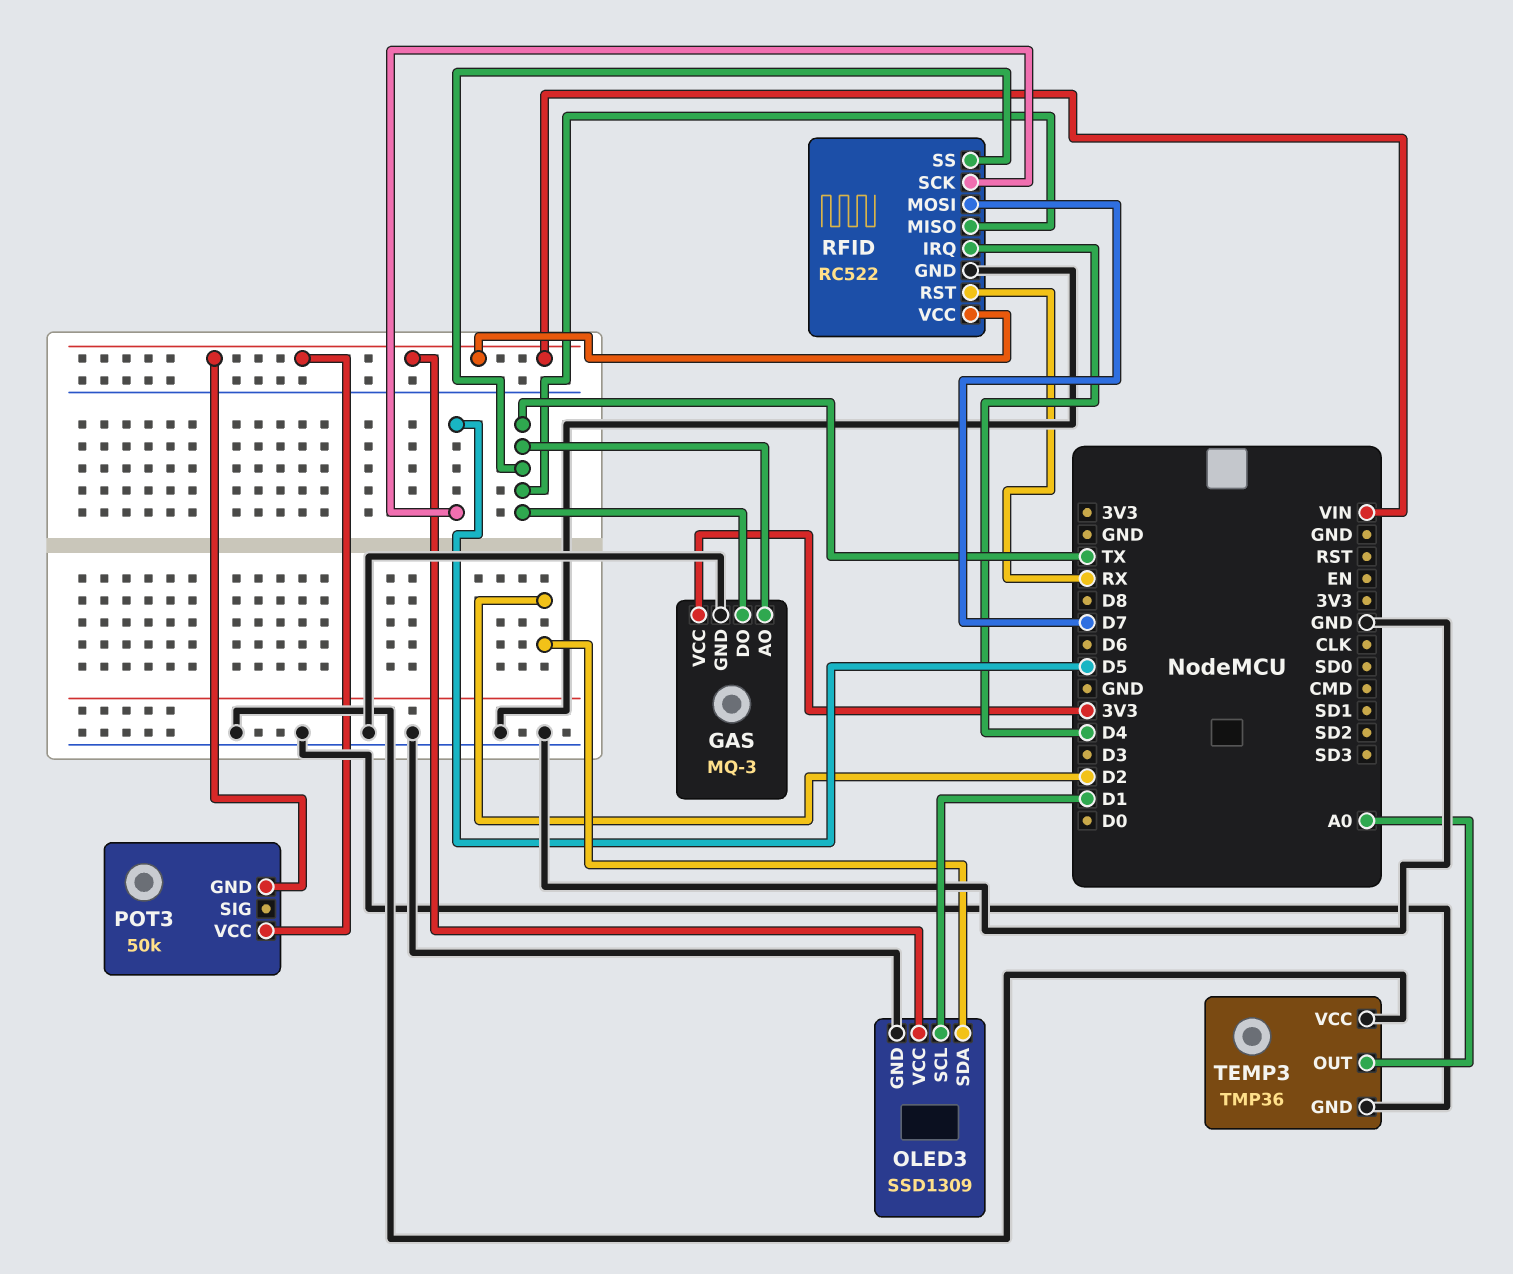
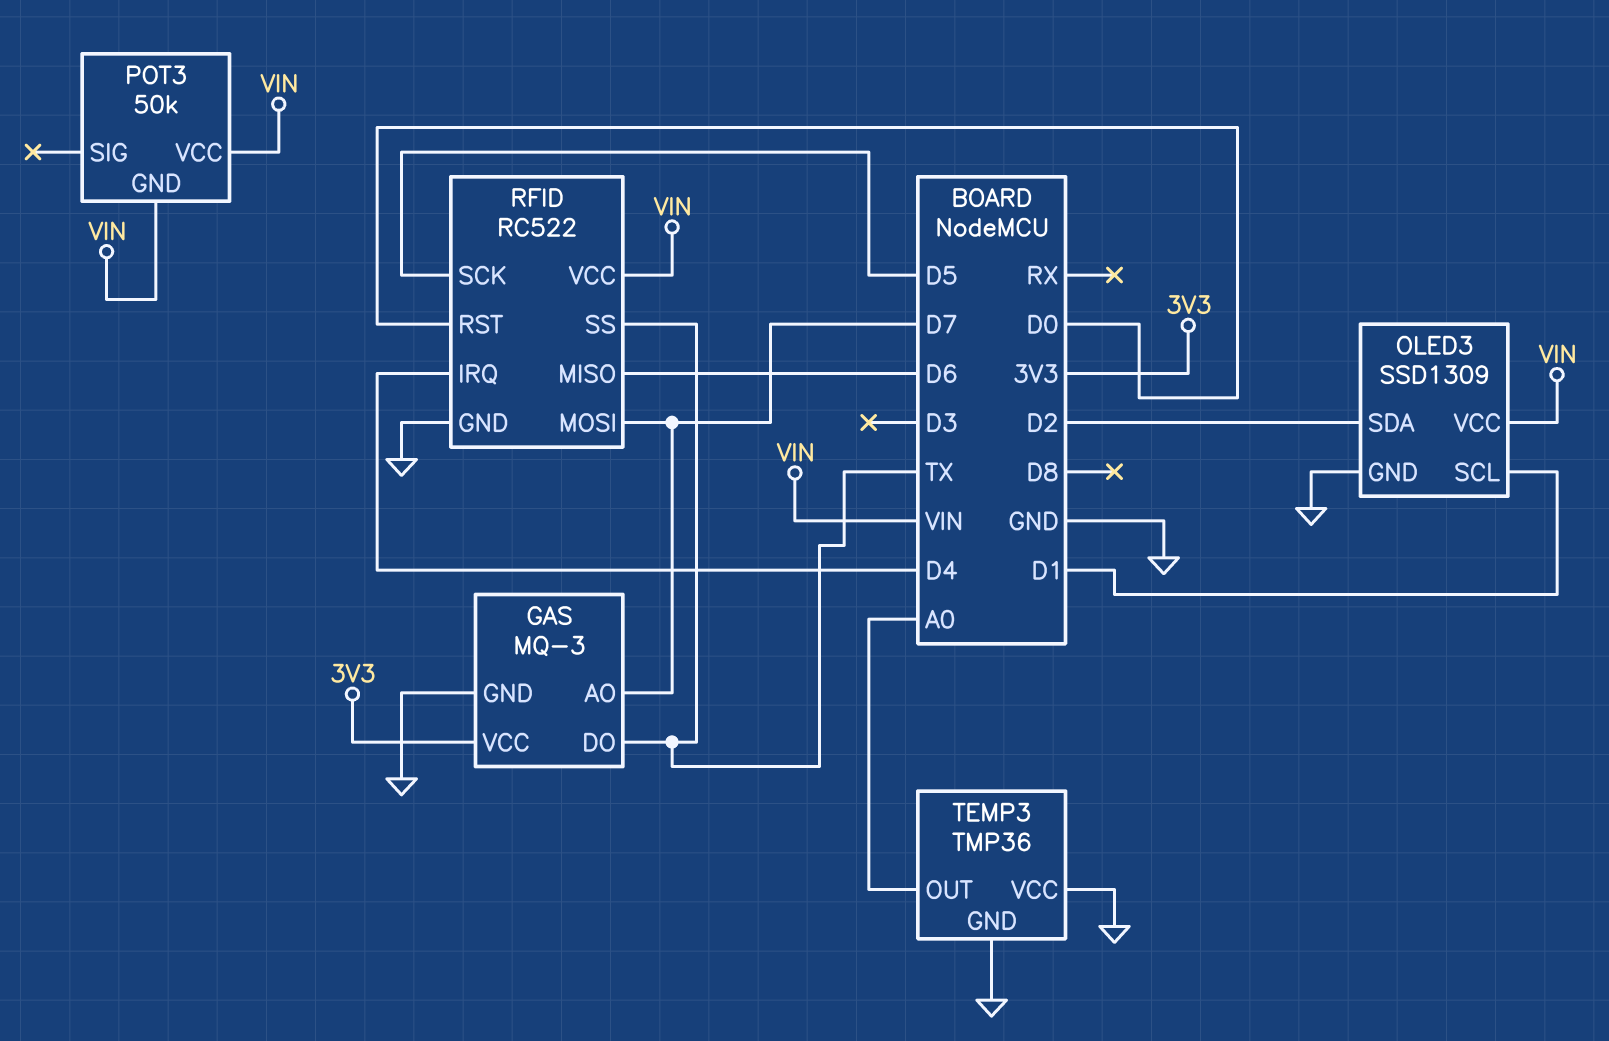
GAS pin AO: TX -> D7
RFID pin MISO: TX -> D6
RFID pin RST: RX -> D0

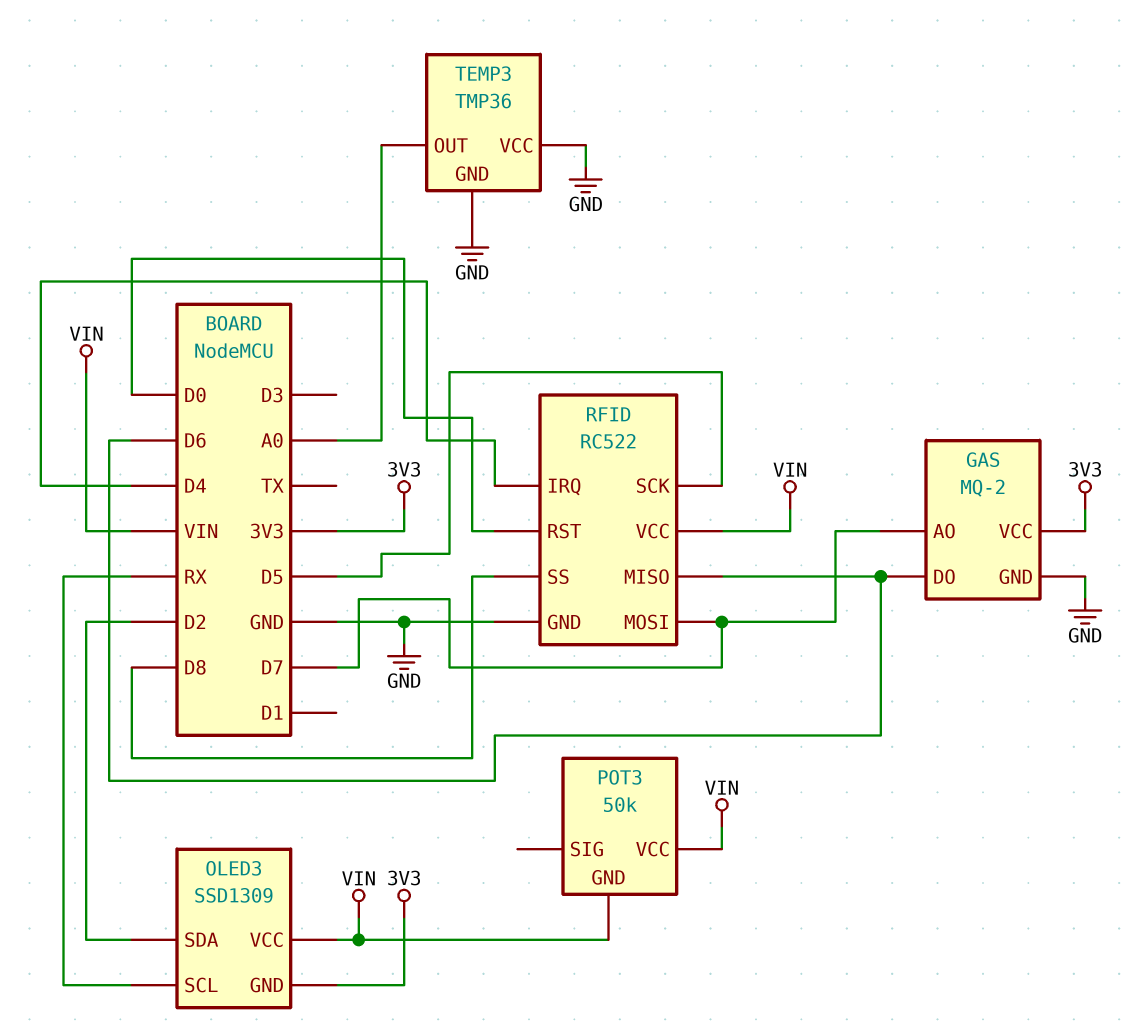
GAS: MQ-3 -> MQ-2
GAS pin DO: TX -> D6
OLED3 pin GND: GND -> 3V3
OLED3 pin SCL: D1 -> RX
RFID pin SS: TX -> D8

